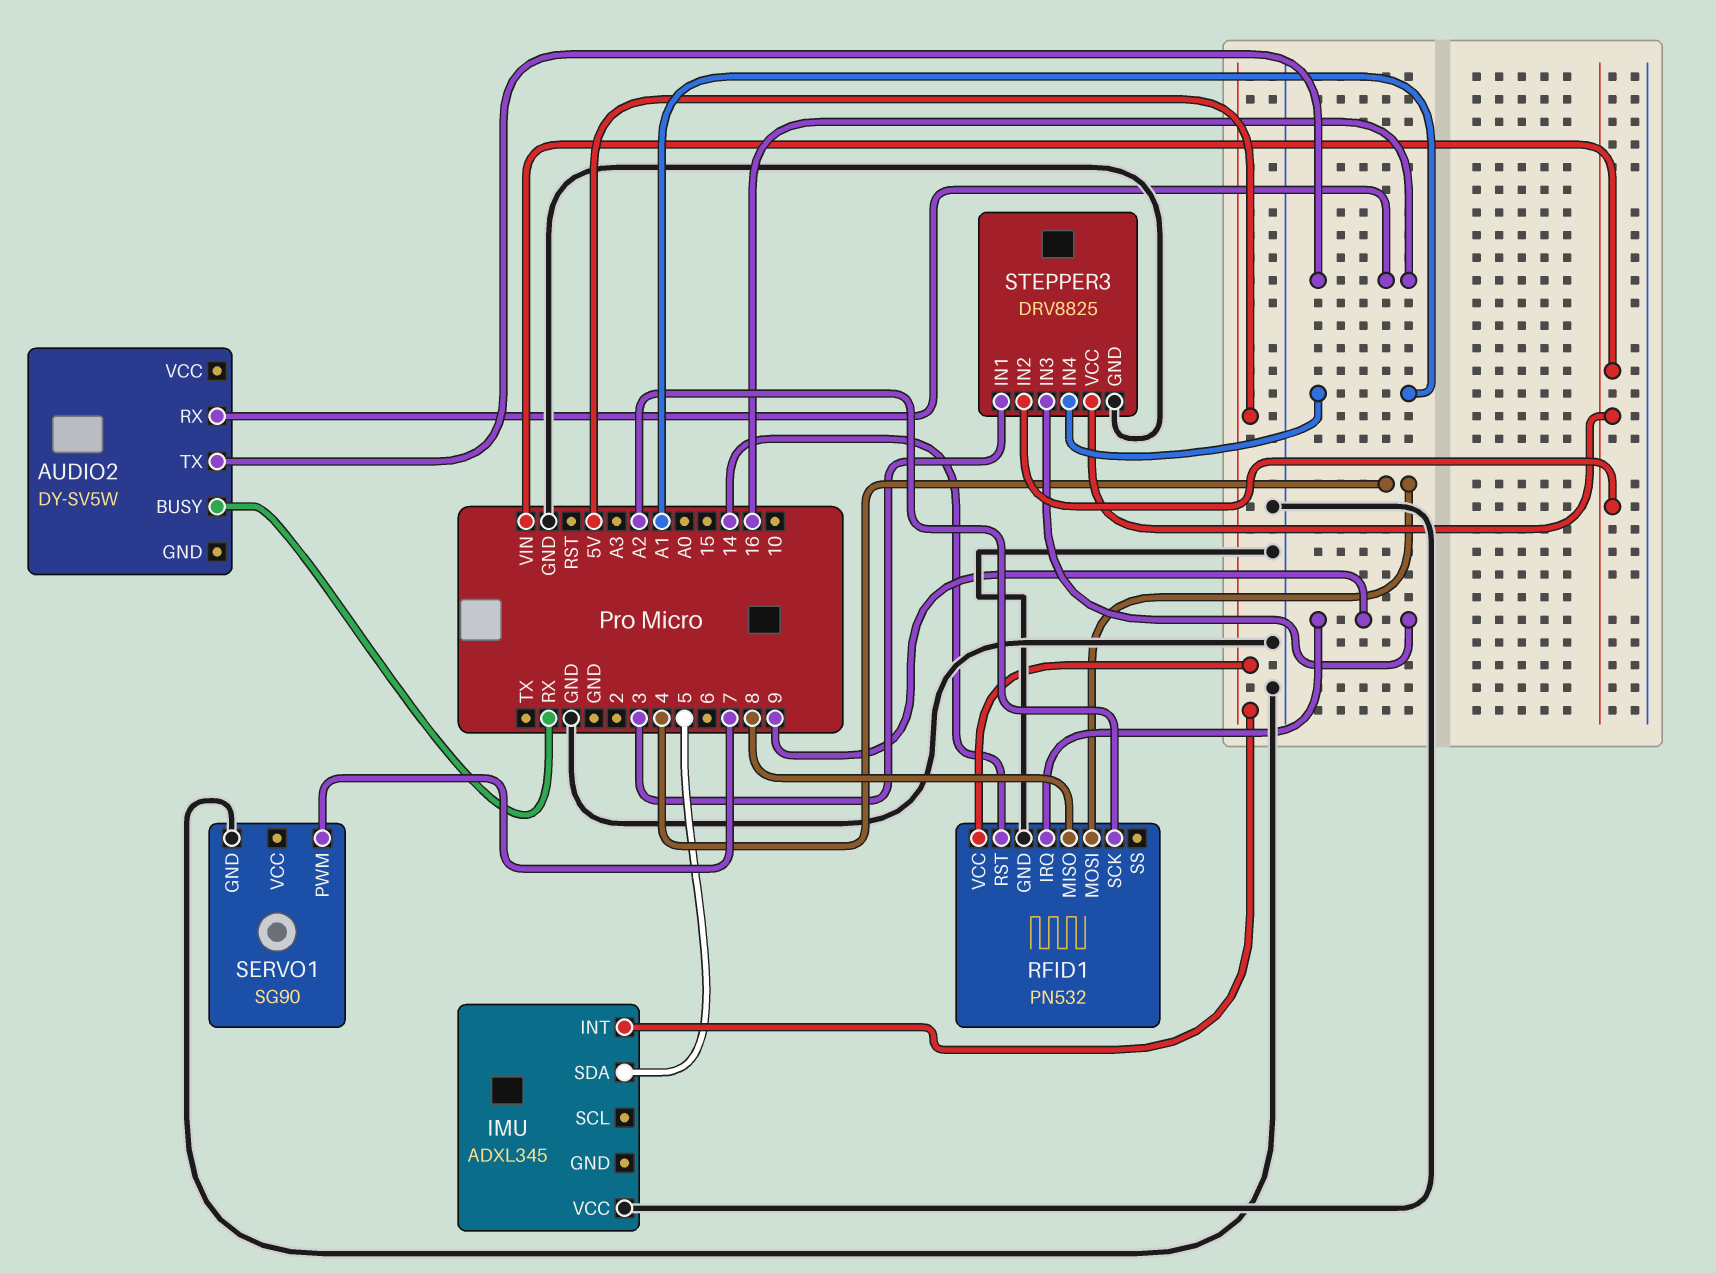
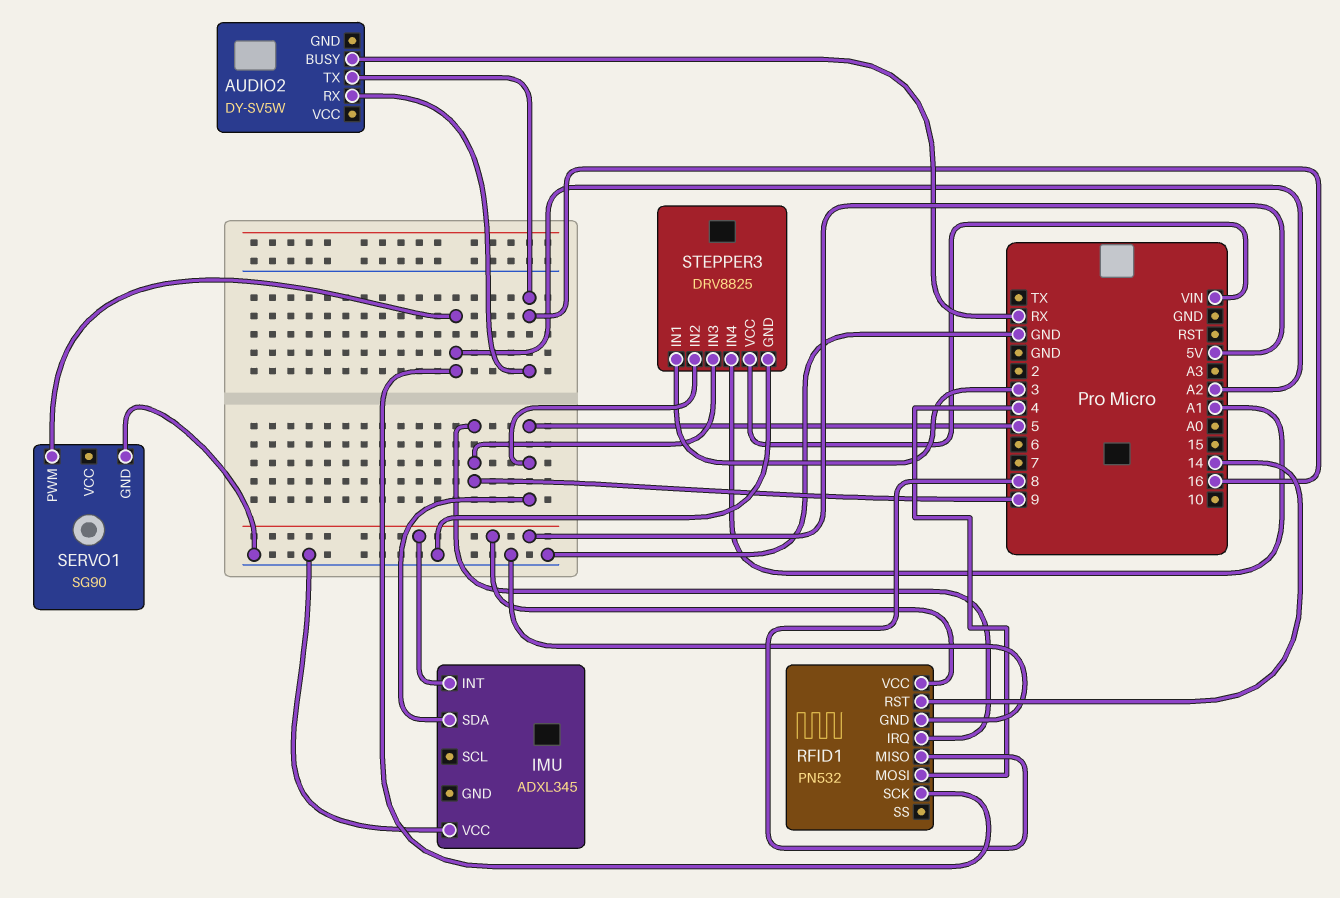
SERVO1 pin PWM: 7 -> A2
STEPPER3 pin IN2: VIN -> 5

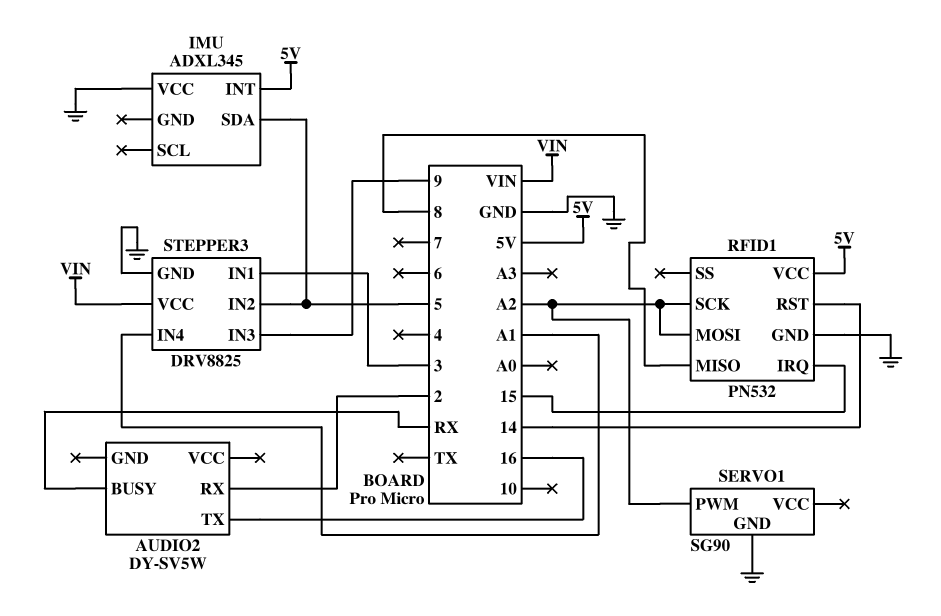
AUDIO2 pin RX: 16 -> 2
RFID1 pin IRQ: 9 -> 15
RFID1 pin MOSI: 4 -> A2

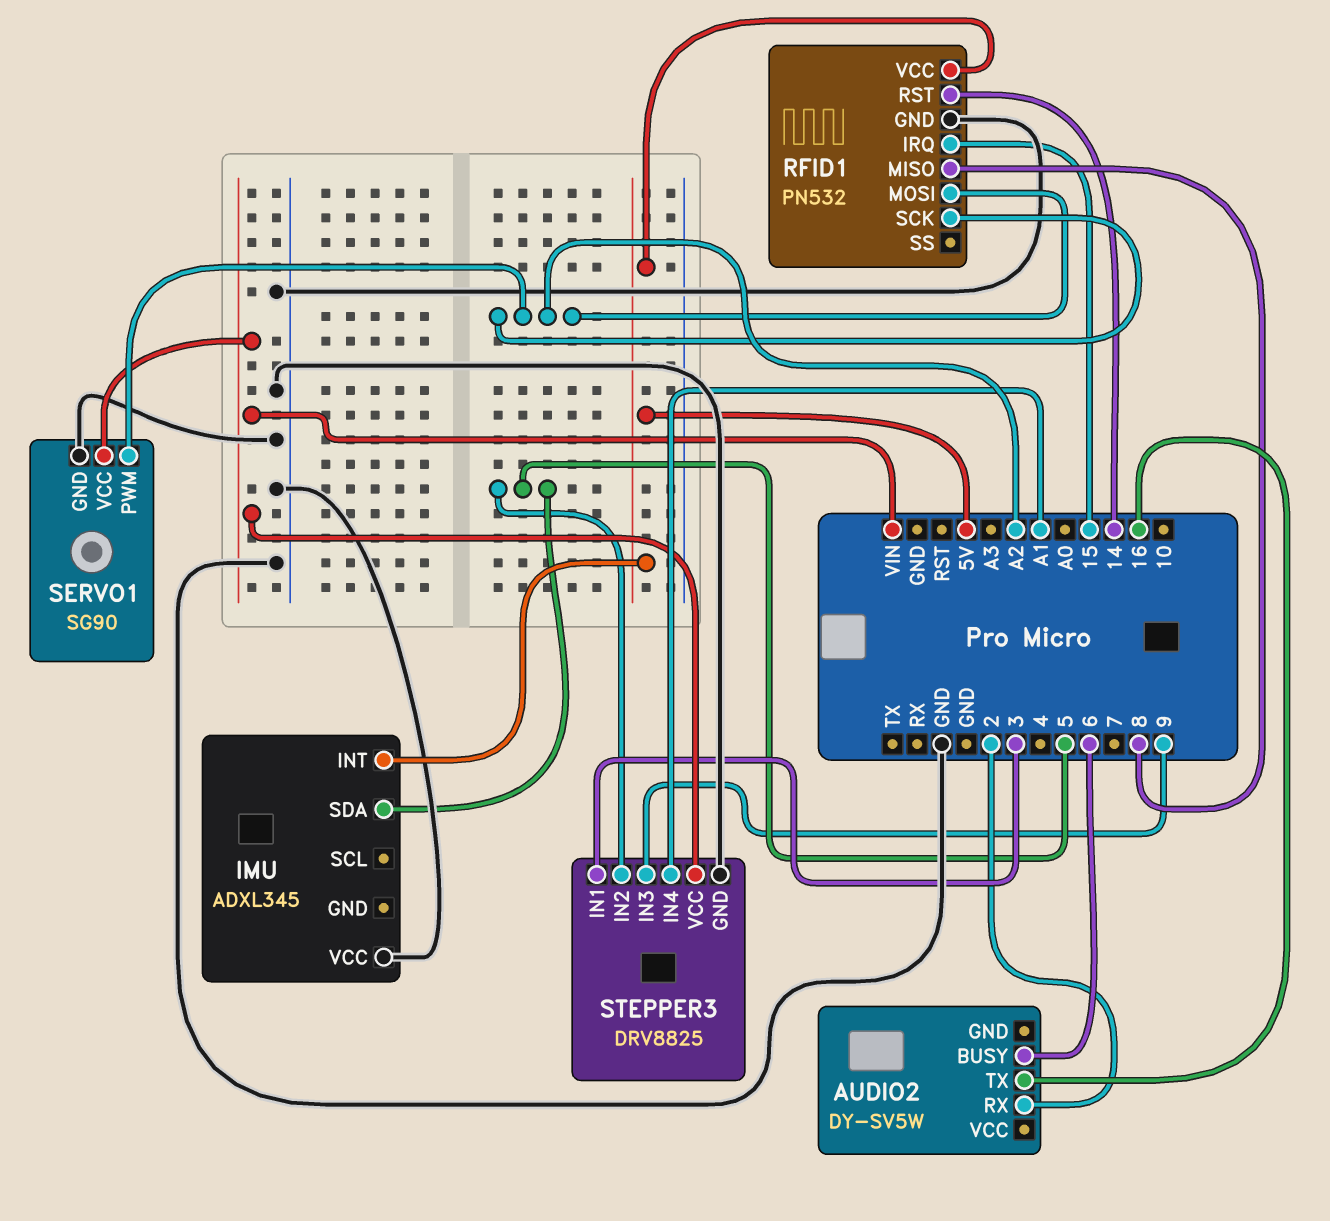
AUDIO2 pin BUSY: RX -> 6
SERVO1 pin VCC: none -> VIN

